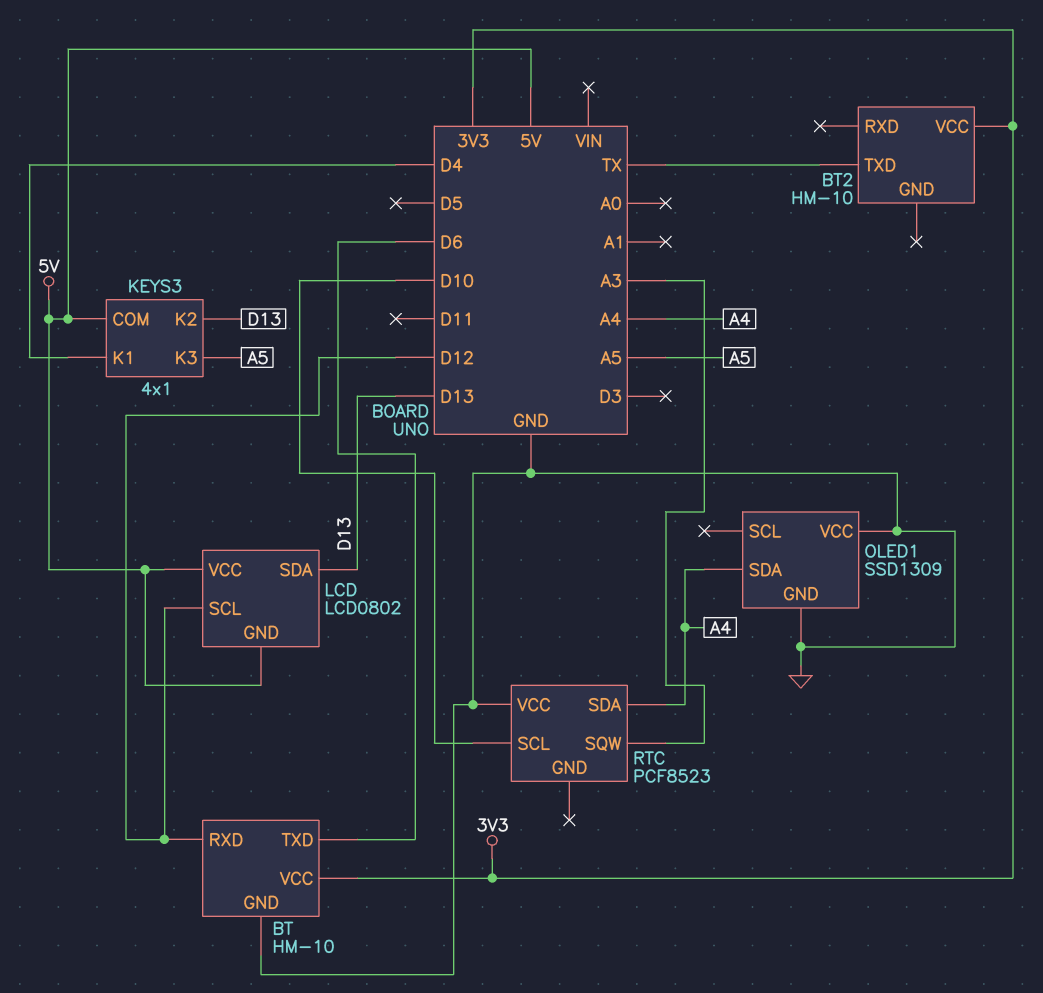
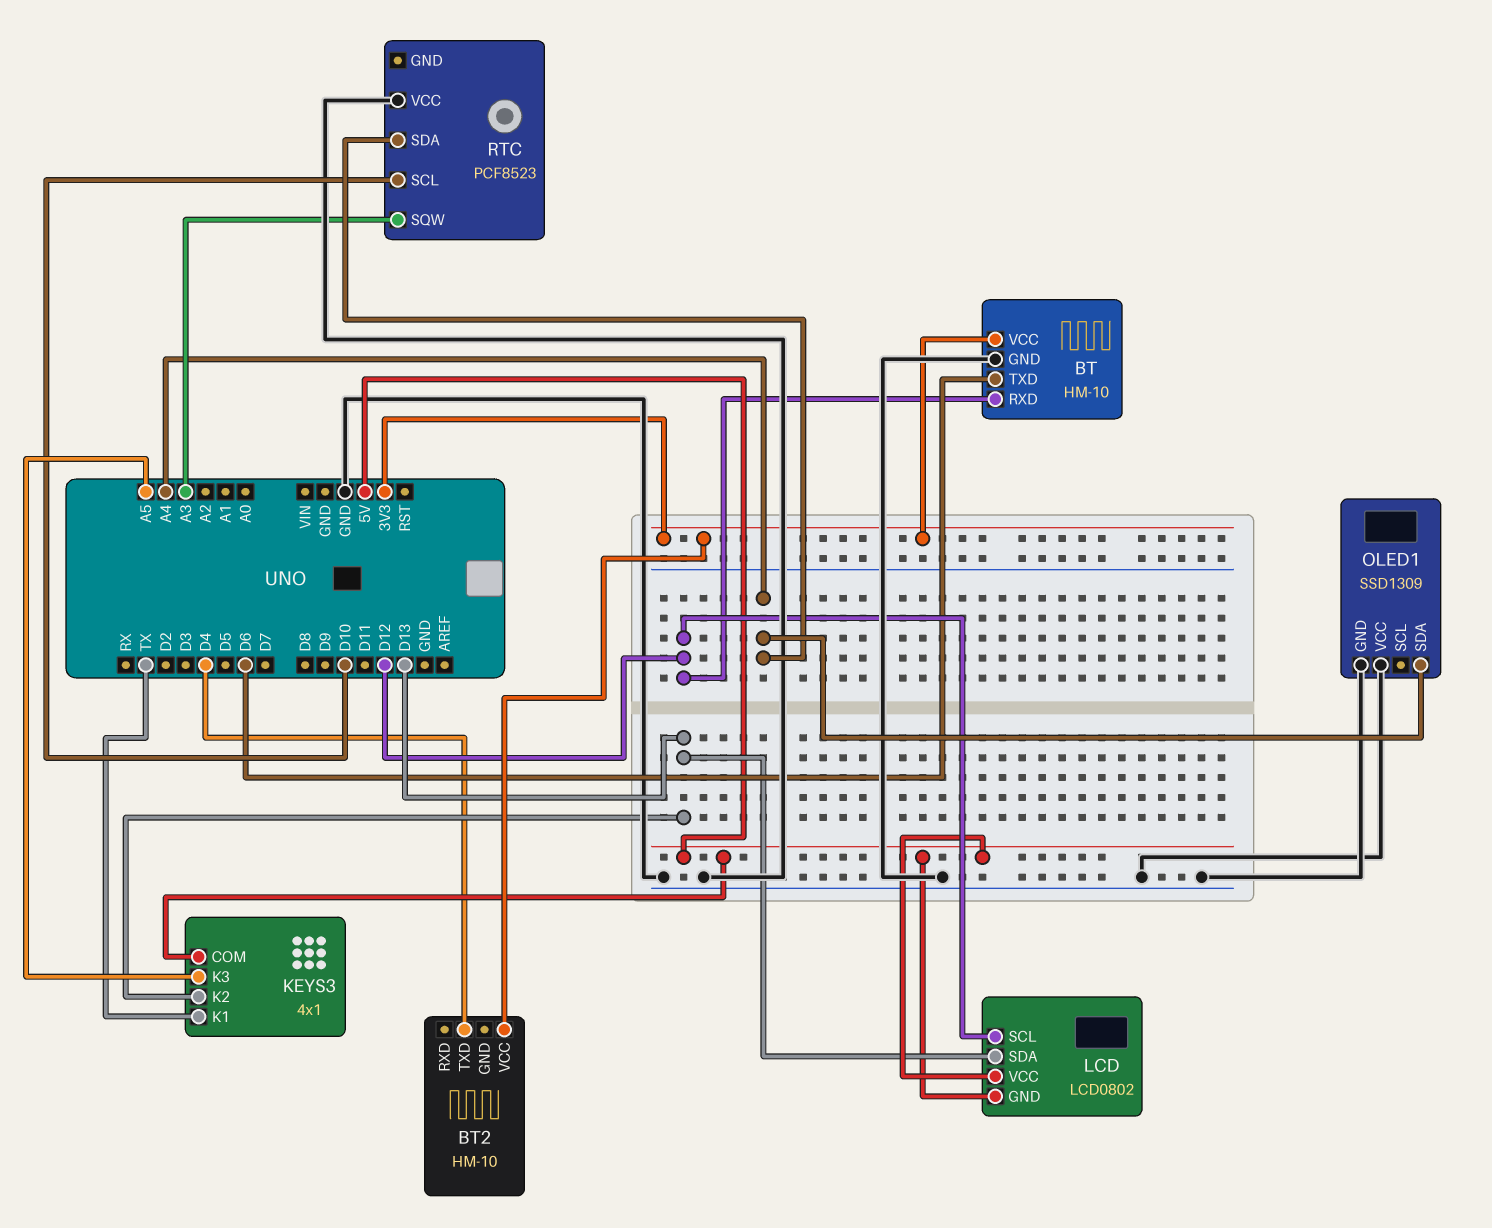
BT2 pin TXD: TX -> D4
KEYS3 pin K1: D4 -> TX

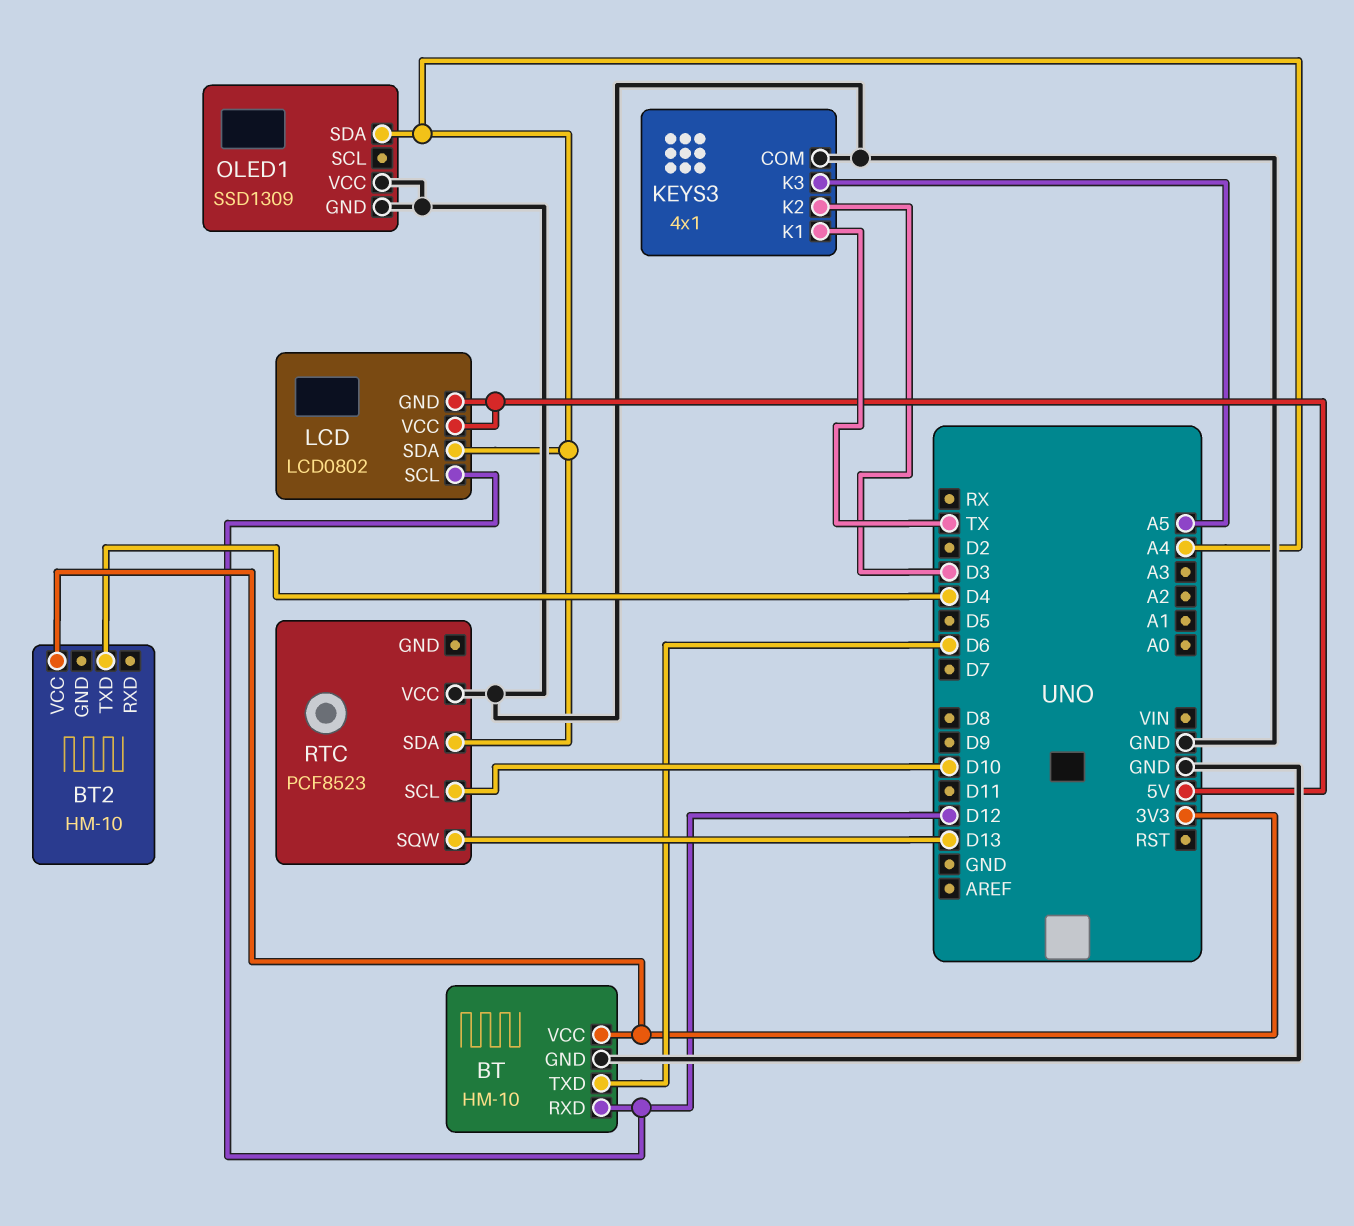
KEYS3 pin COM: 5V -> GND
KEYS3 pin K2: D13 -> D3
LCD pin SDA: D13 -> A4
RTC pin SQW: A3 -> D13

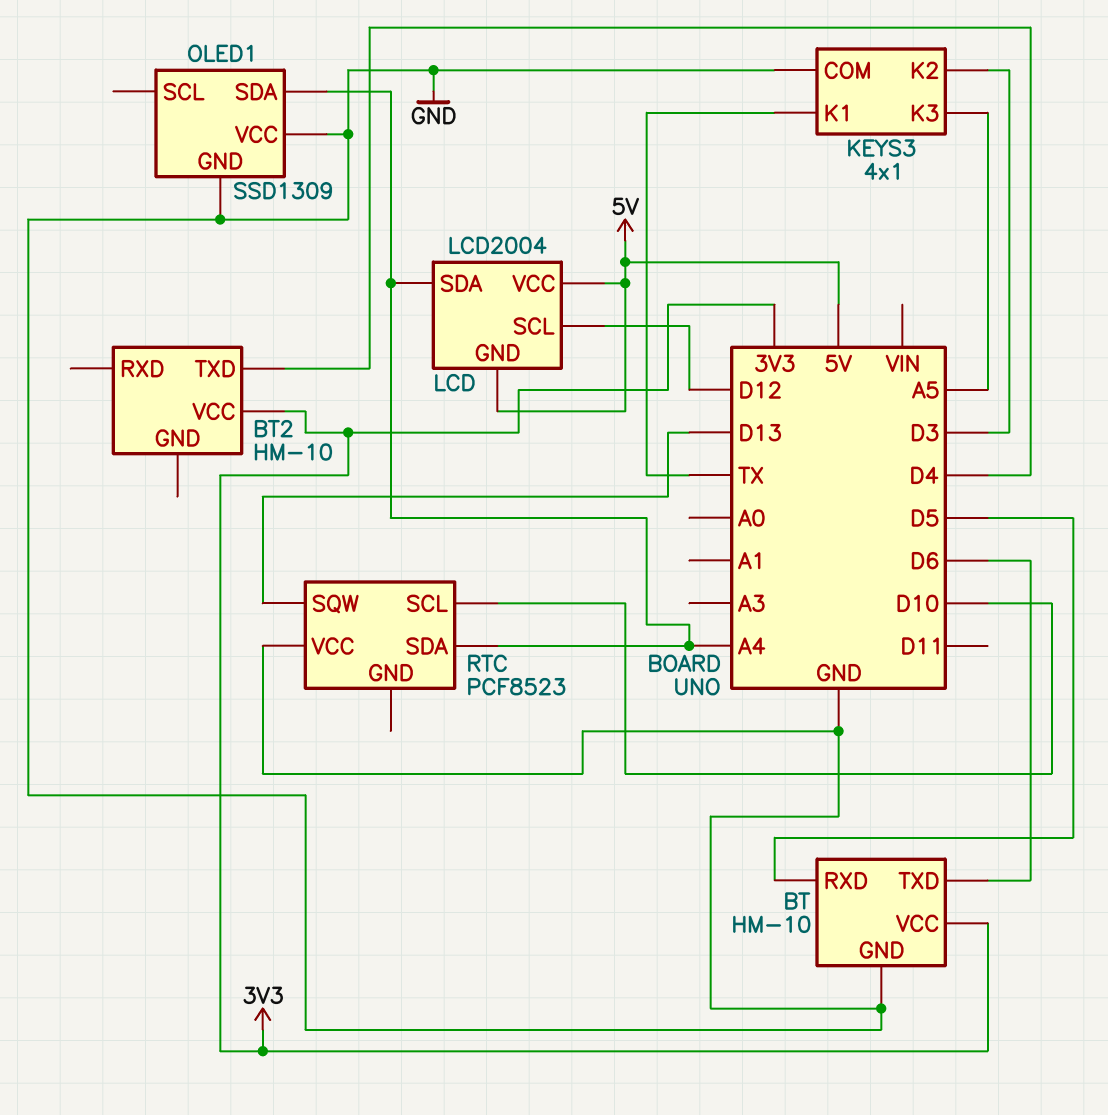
BT pin RXD: D12 -> D5
LCD: LCD0802 -> LCD2004

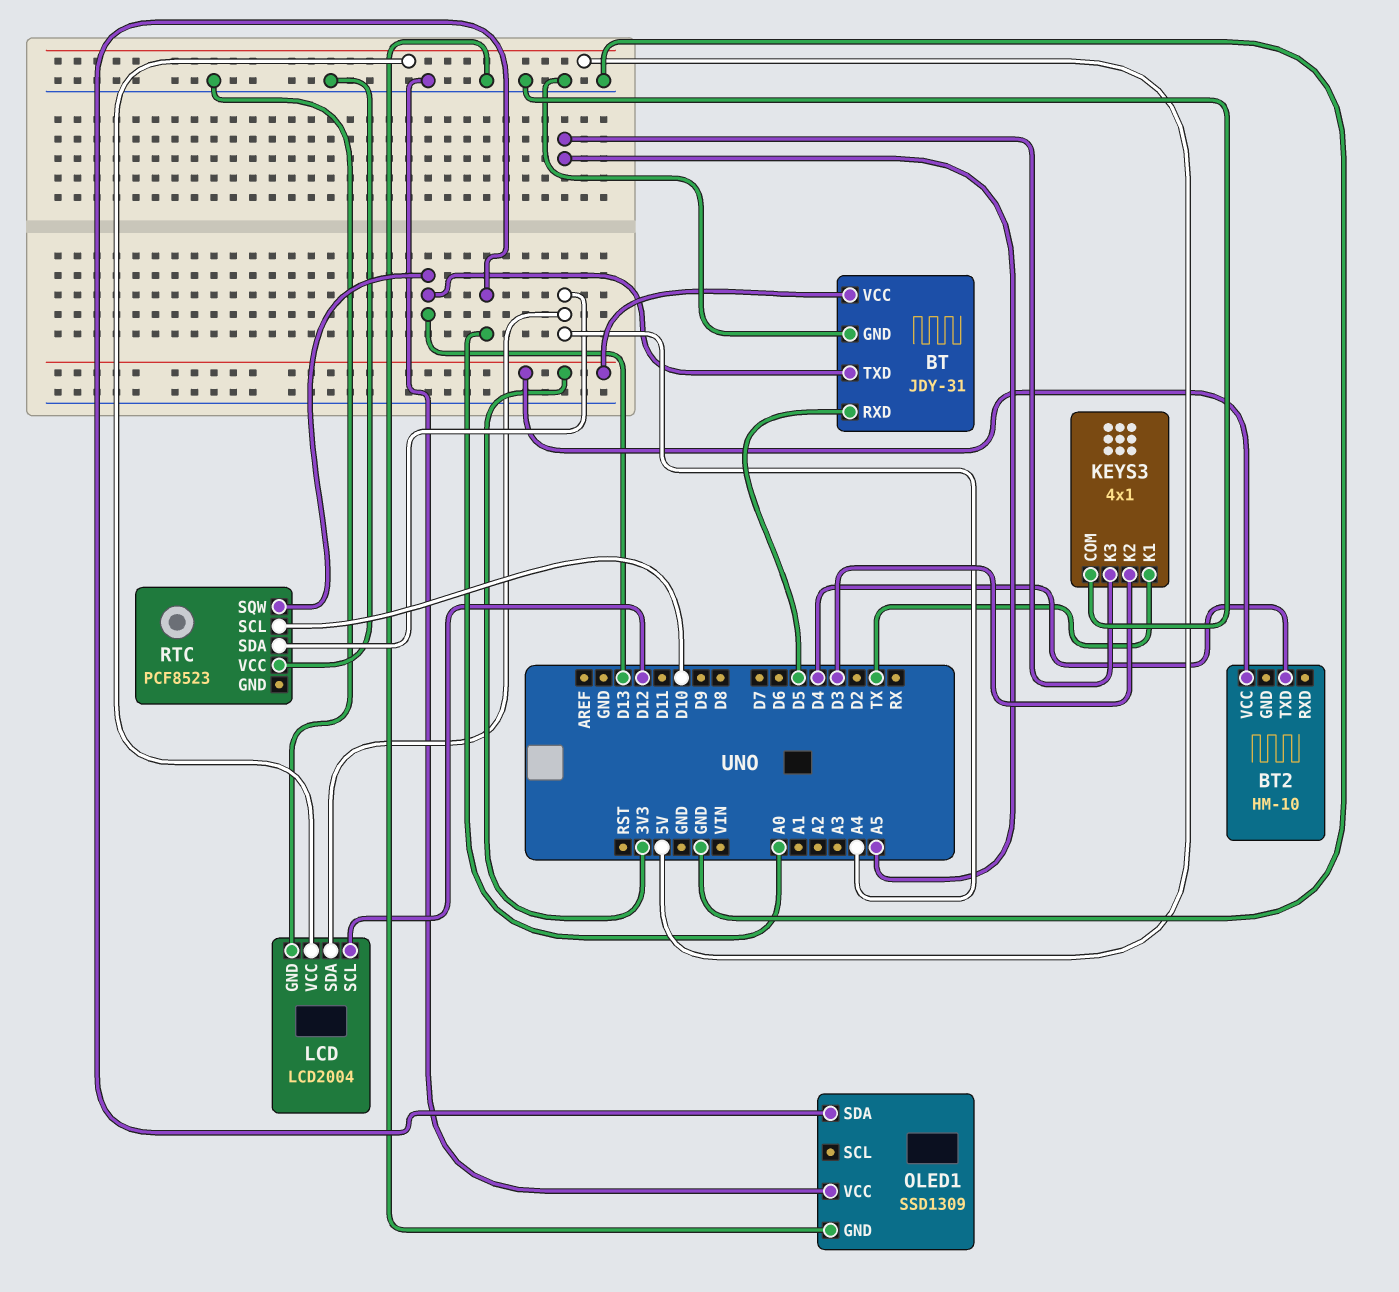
BT: HM-10 -> JDY-31
BT pin TXD: D6 -> D13
LCD pin GND: 5V -> GND
OLED1 pin SDA: A4 -> A0

